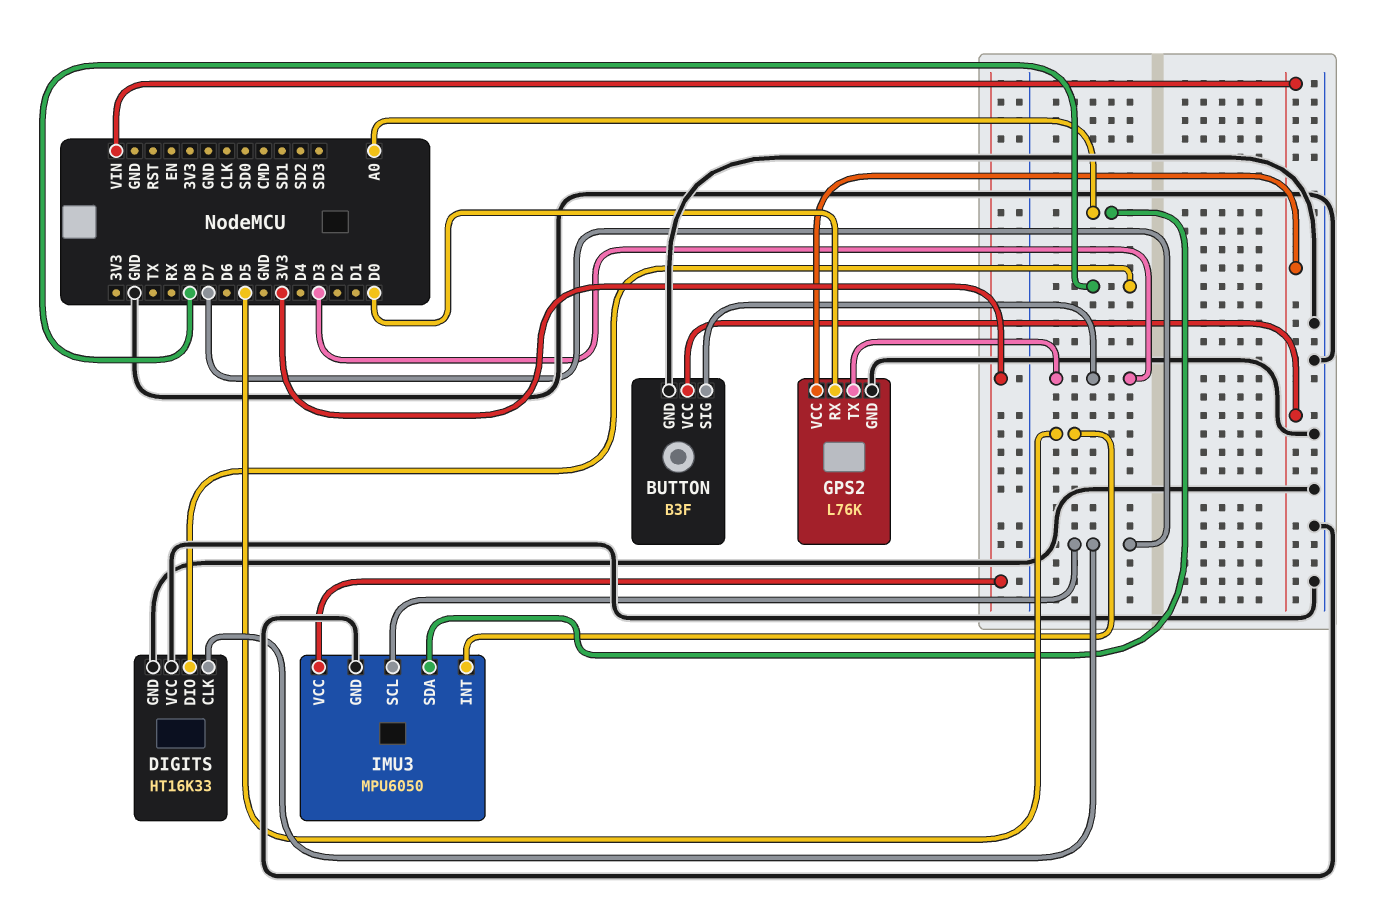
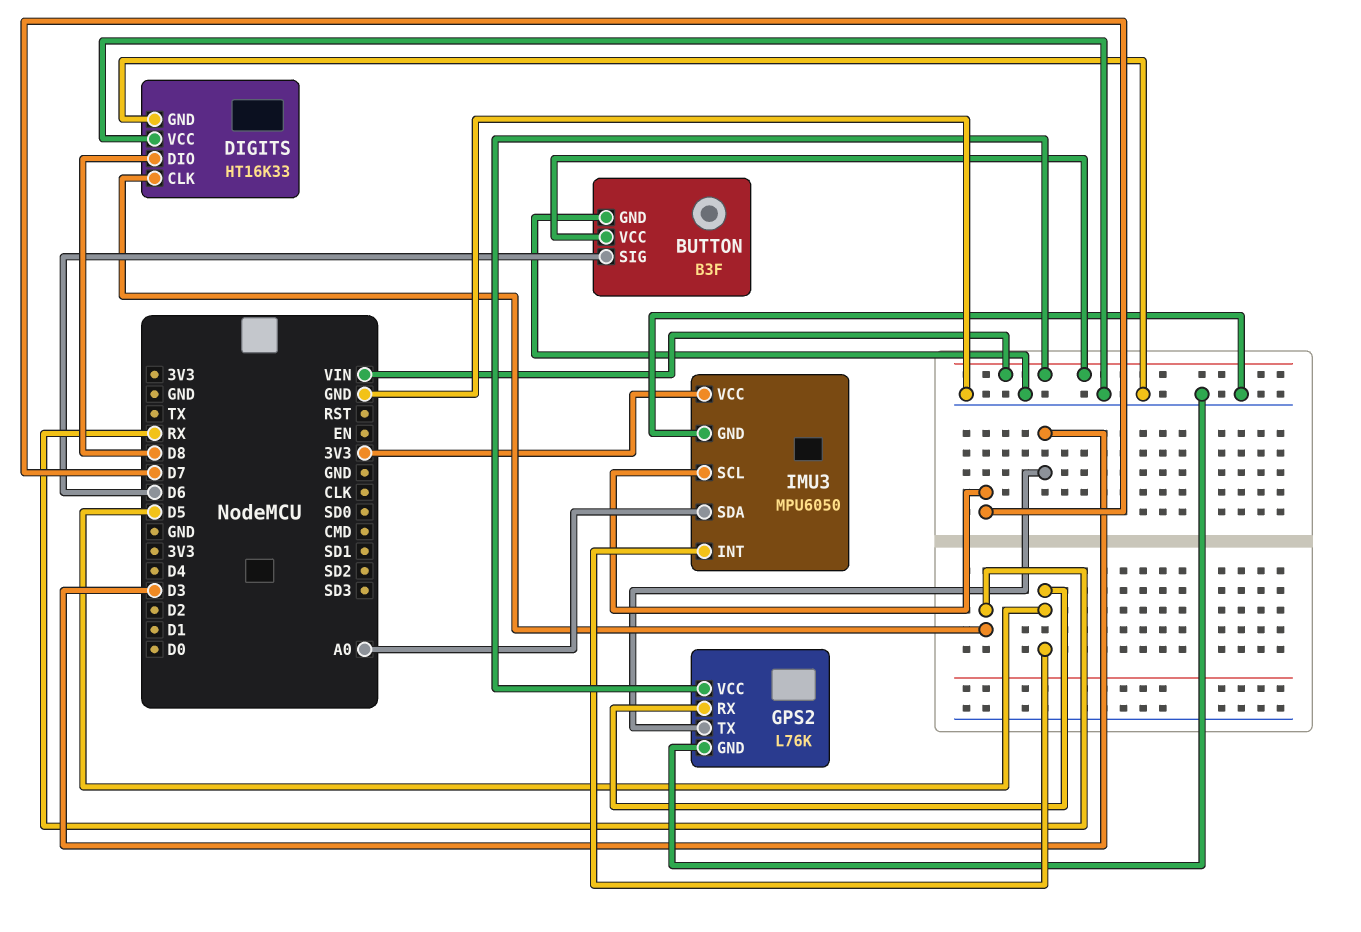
BUTTON pin SIG: D3 -> D6
DIGITS pin CLK: D7 -> RX
GPS2 pin RX: D0 -> D5

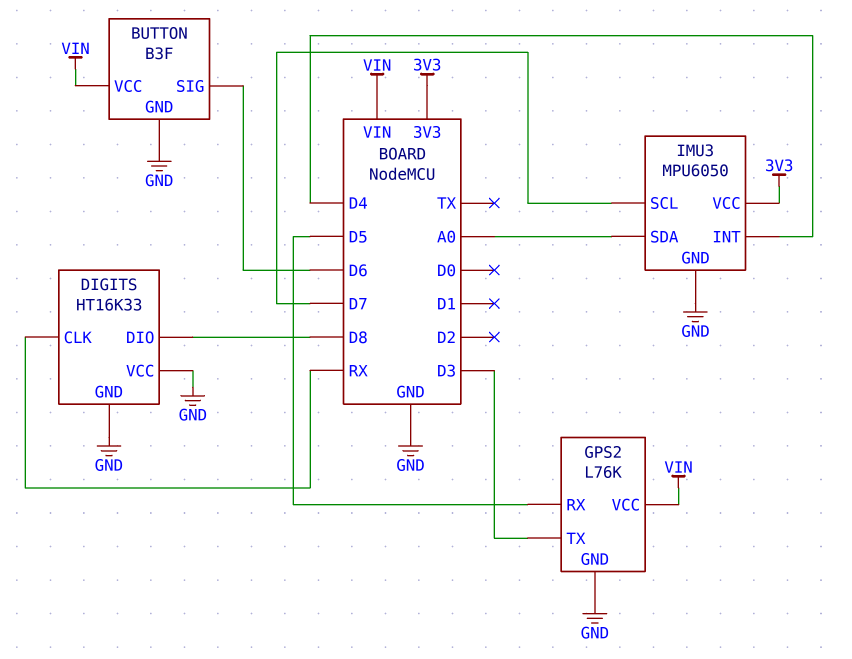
IMU3 pin INT: D5 -> D4

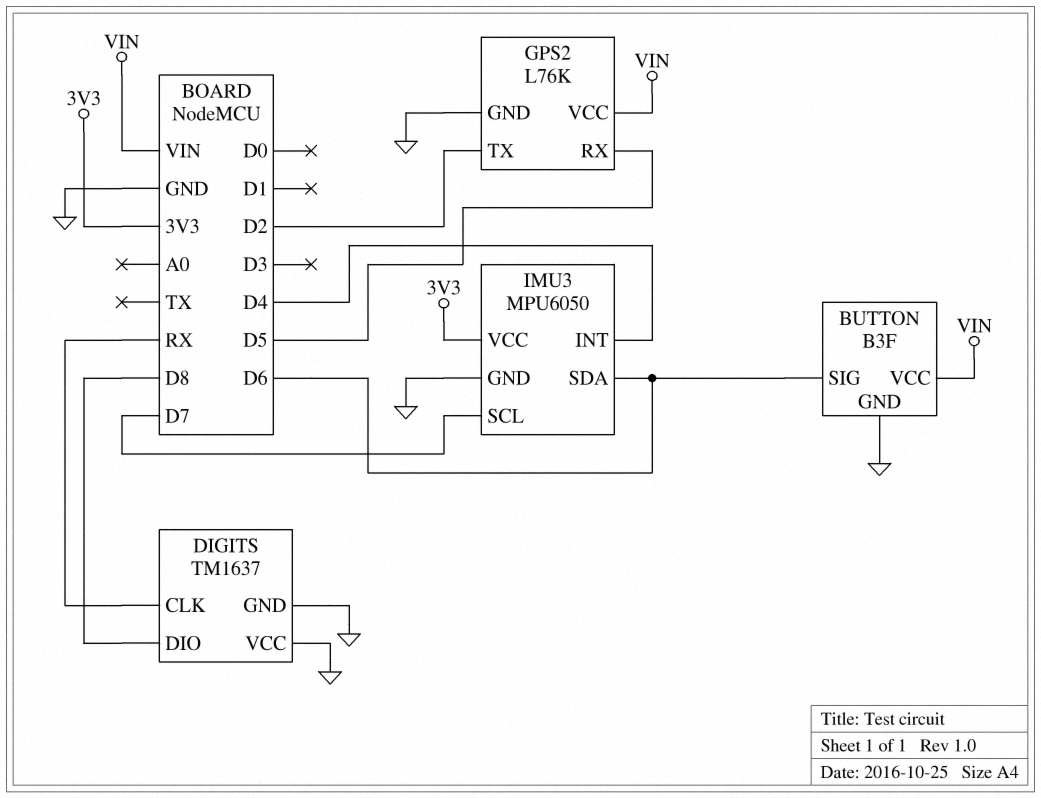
DIGITS: HT16K33 -> TM1637
GPS2 pin TX: D3 -> D2
IMU3 pin SDA: A0 -> D6

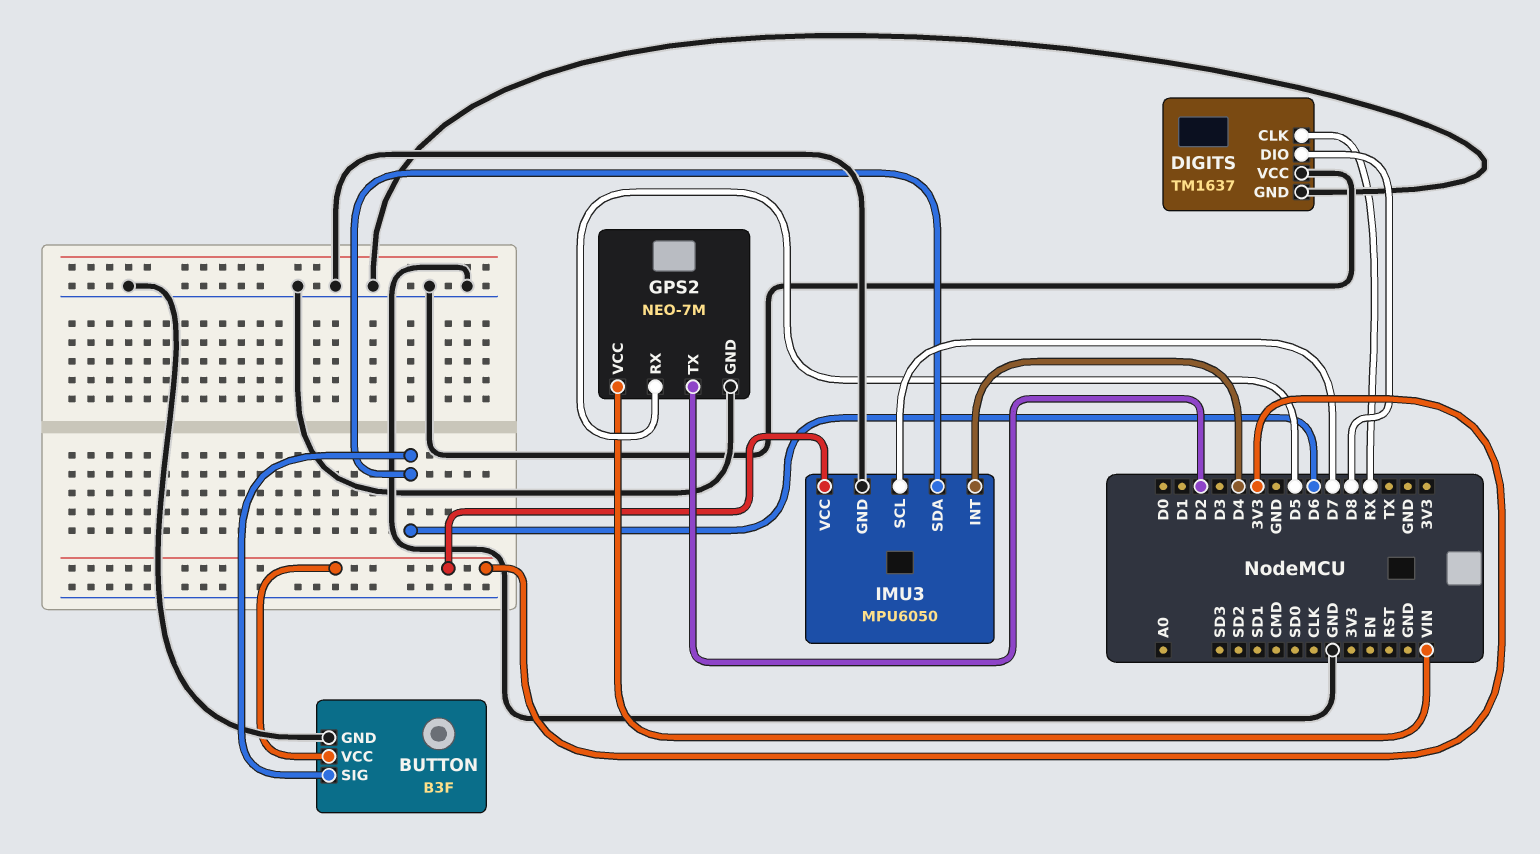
BUTTON pin VCC: VIN -> 3V3
GPS2: L76K -> NEO-7M

